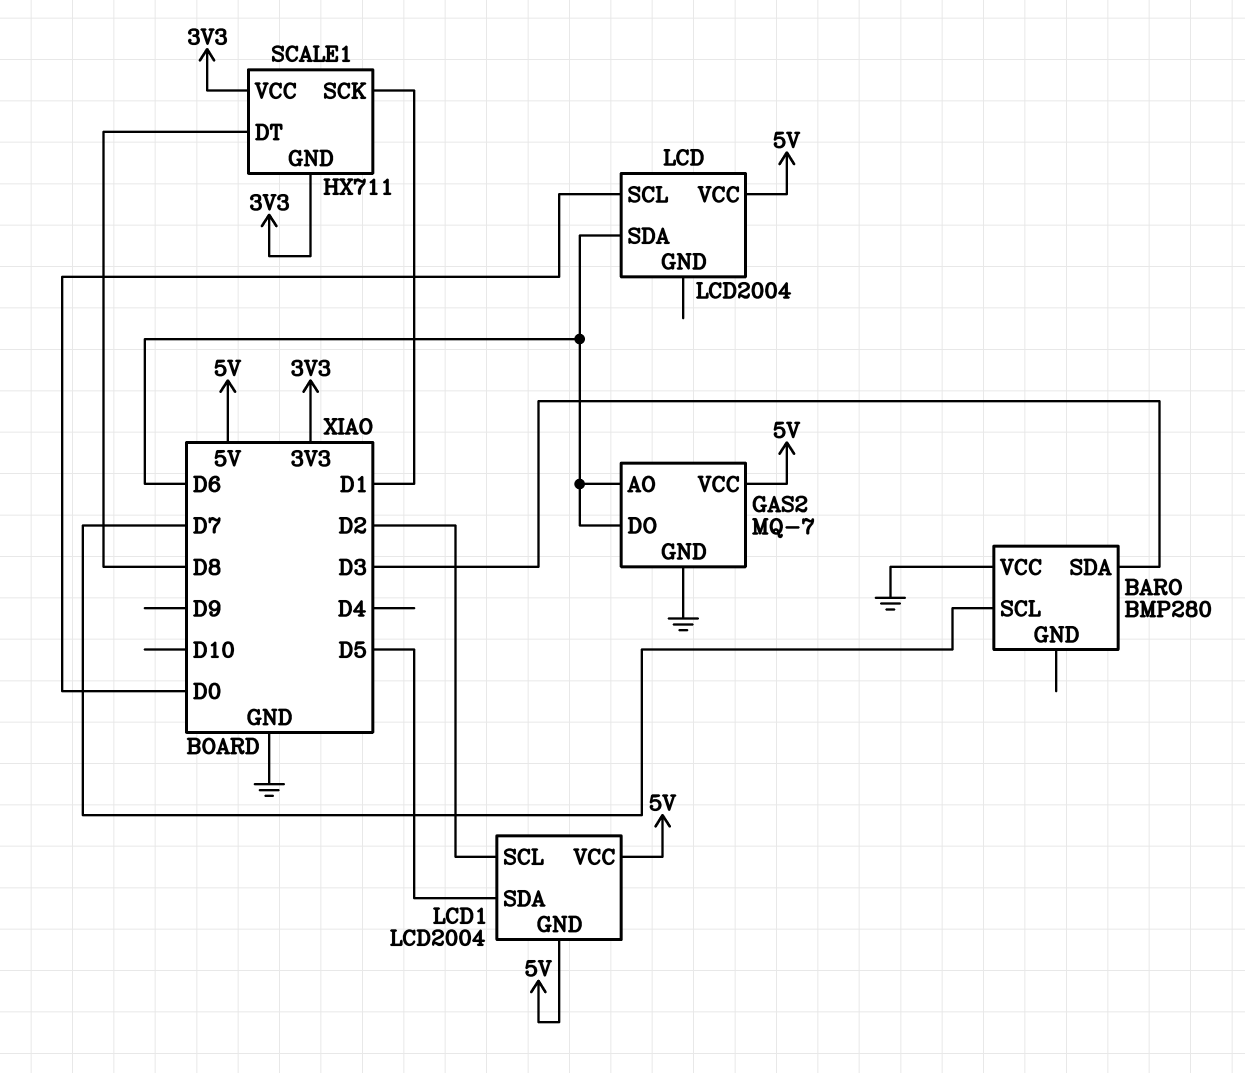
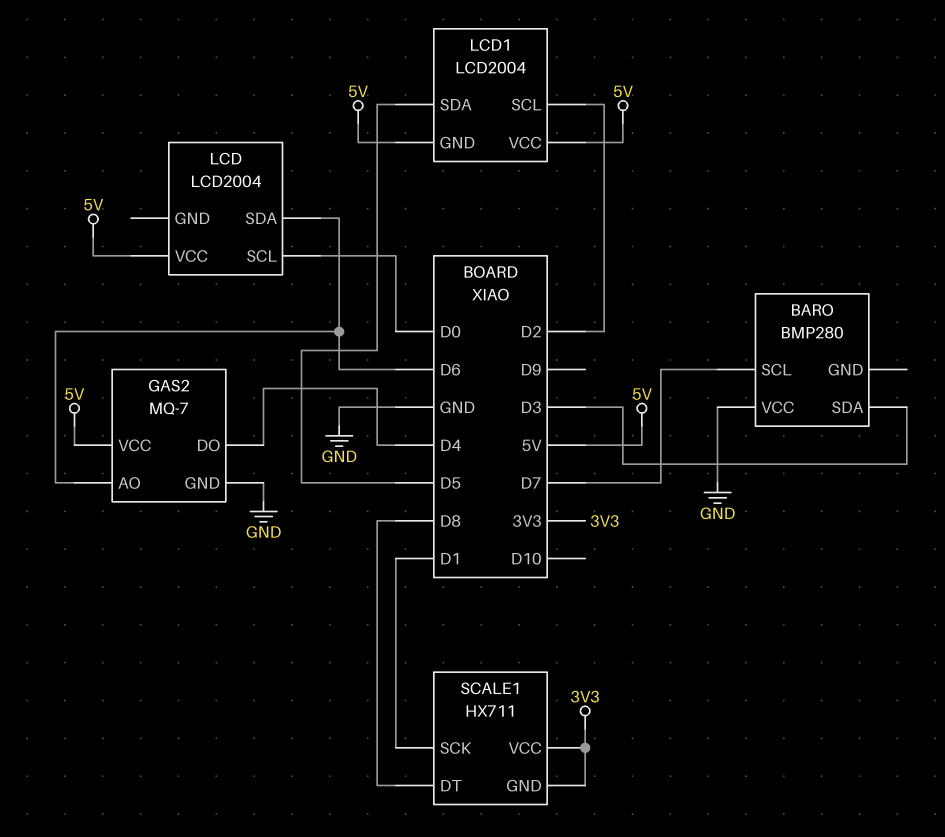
GAS2 pin DO: D6 -> D4

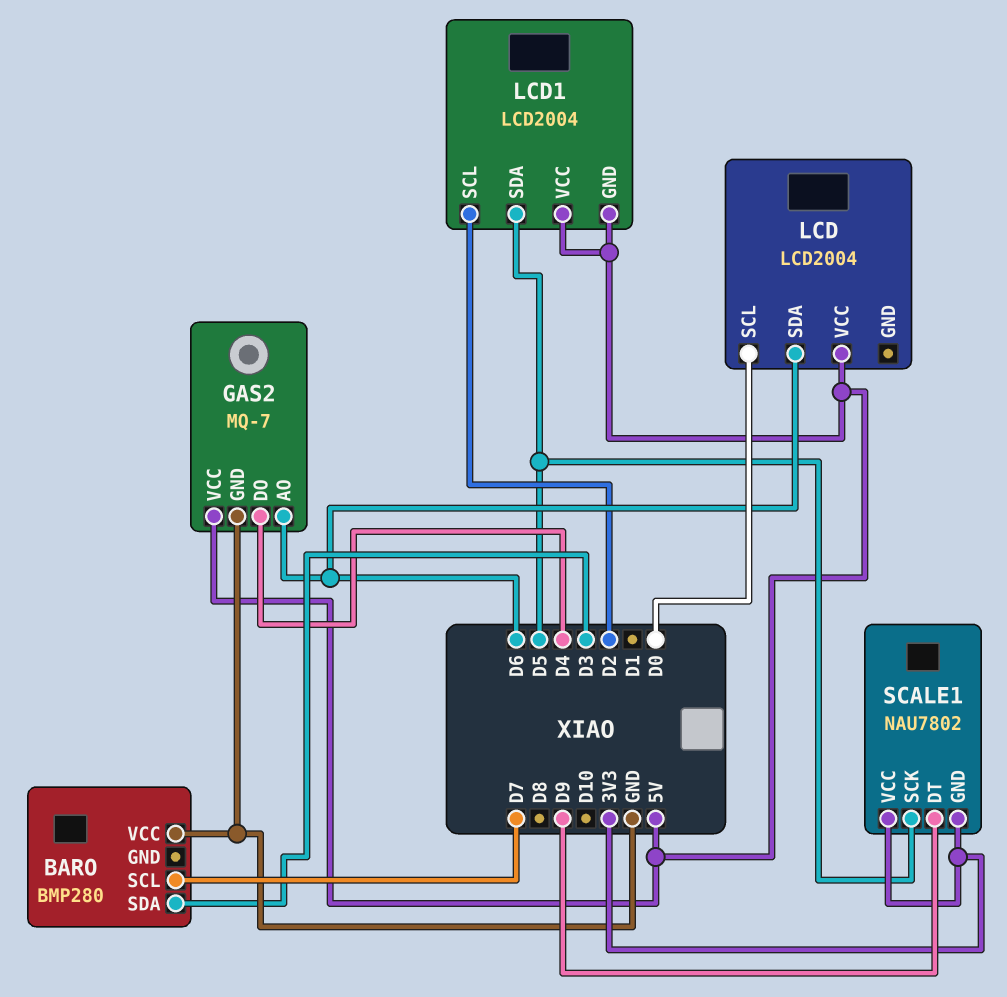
SCALE1: HX711 -> NAU7802
SCALE1 pin DT: D8 -> D9
SCALE1 pin SCK: D1 -> D5

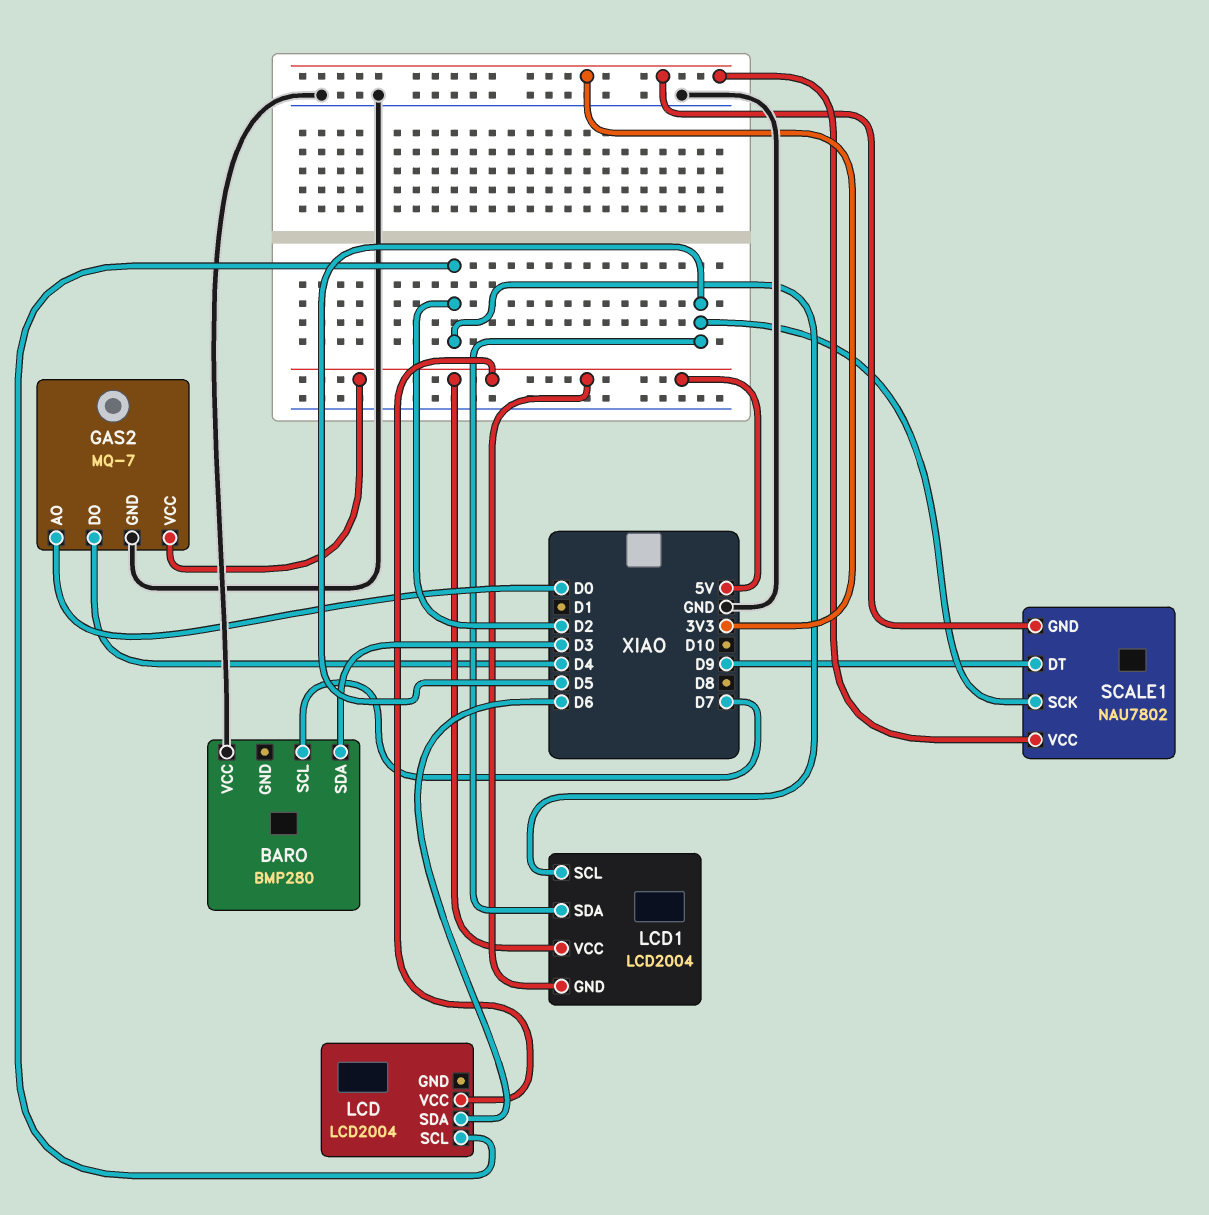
GAS2 pin AO: D6 -> D0
LCD pin SCL: D0 -> D2

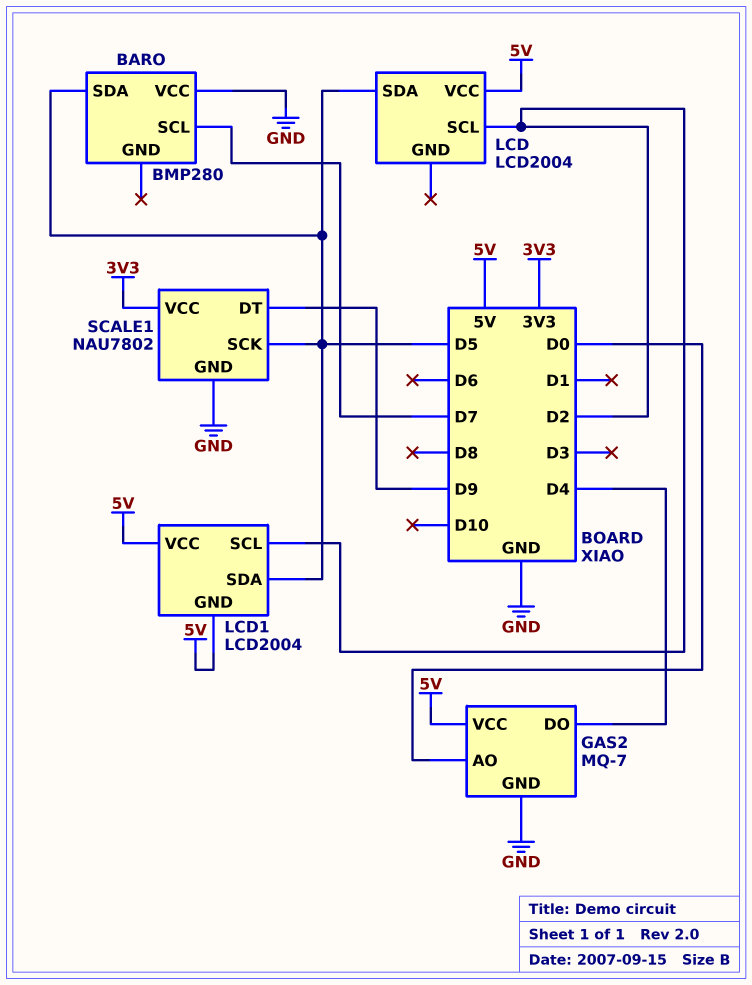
BARO pin SDA: D3 -> D5
LCD pin SDA: D6 -> D5
SCALE1 pin GND: 3V3 -> GND

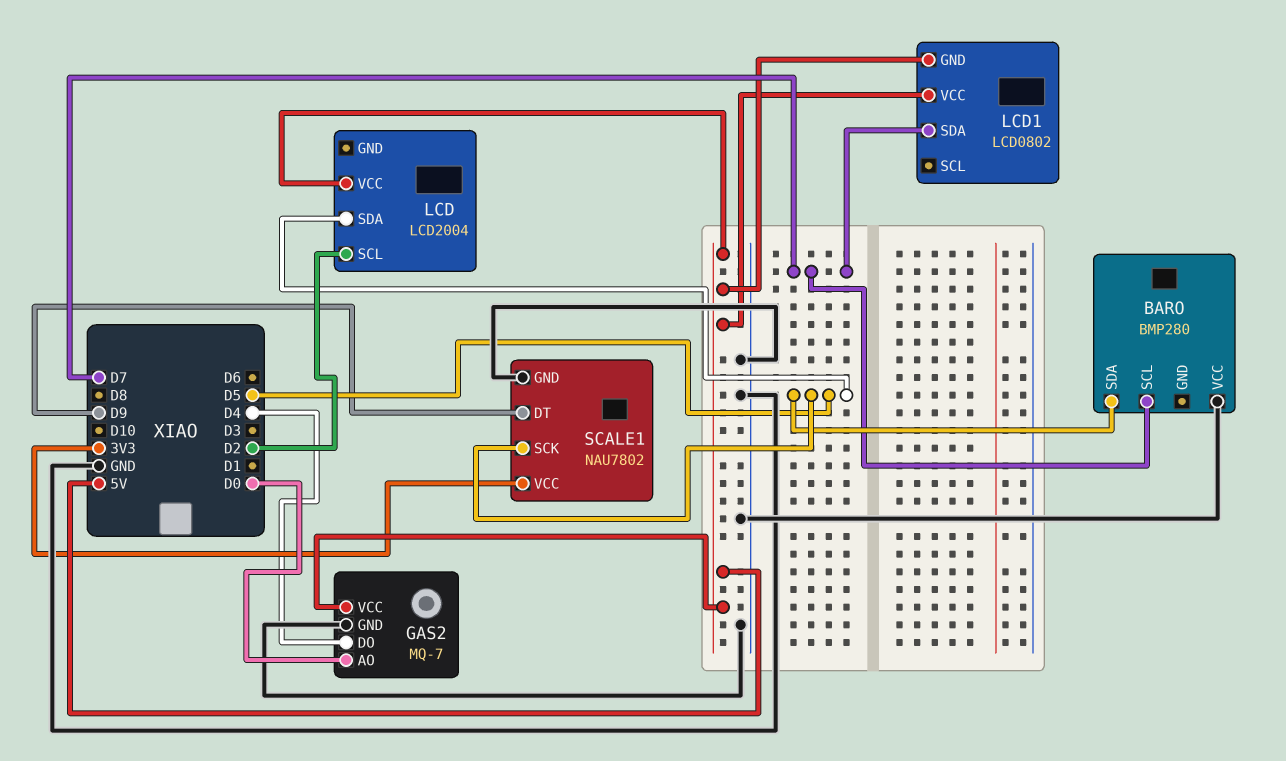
LCD1: LCD2004 -> LCD0802
LCD1 pin SCL: D2 -> none
LCD1 pin SDA: D5 -> D7

